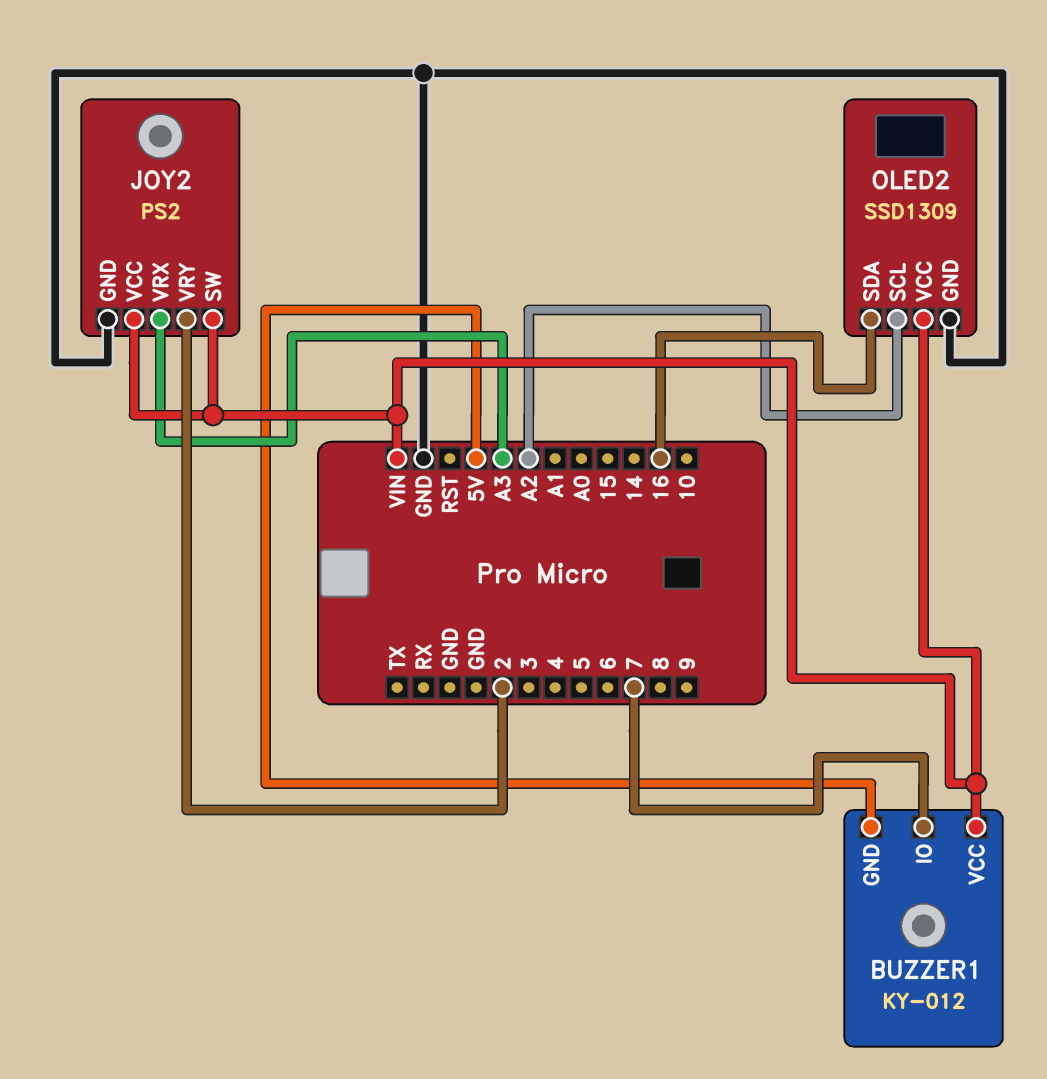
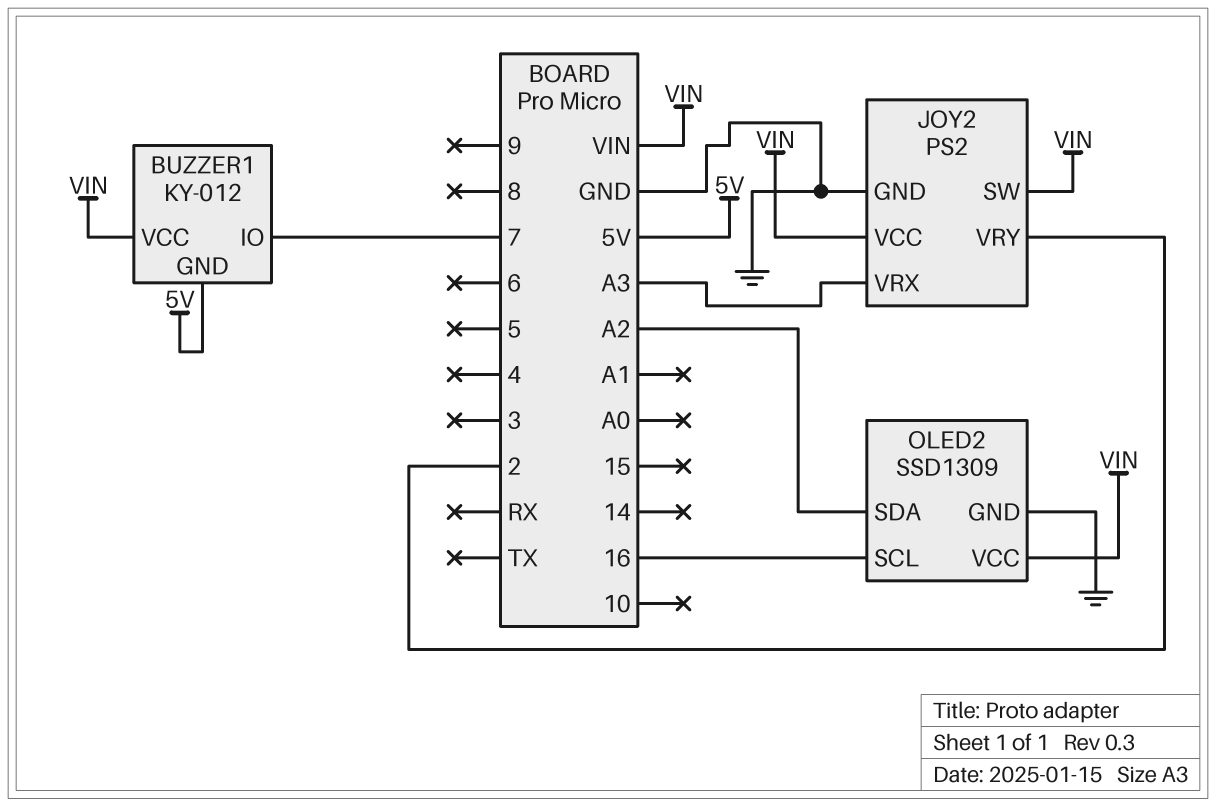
OLED2 pin SCL: A2 -> 16
OLED2 pin SDA: 16 -> A2

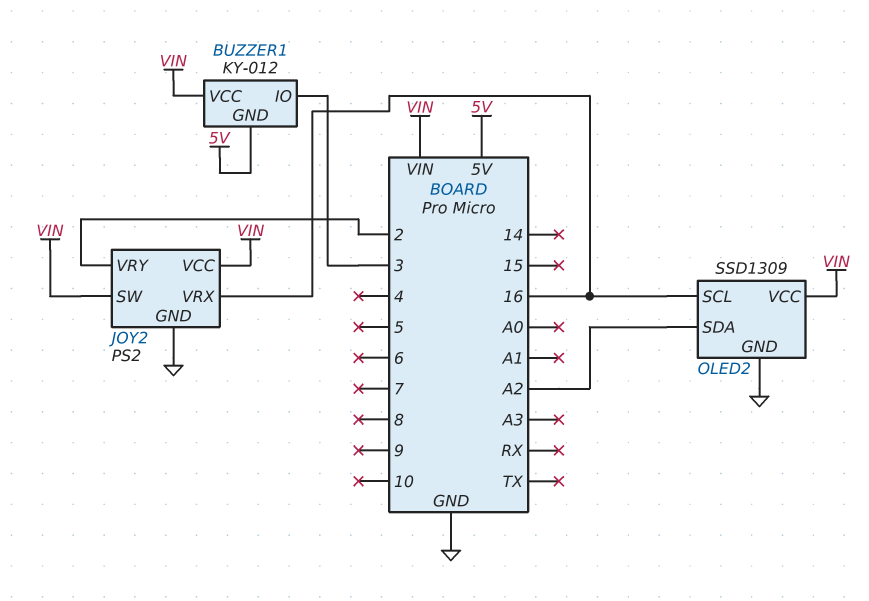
BUZZER1 pin IO: 7 -> 3
JOY2 pin VRX: A3 -> 16

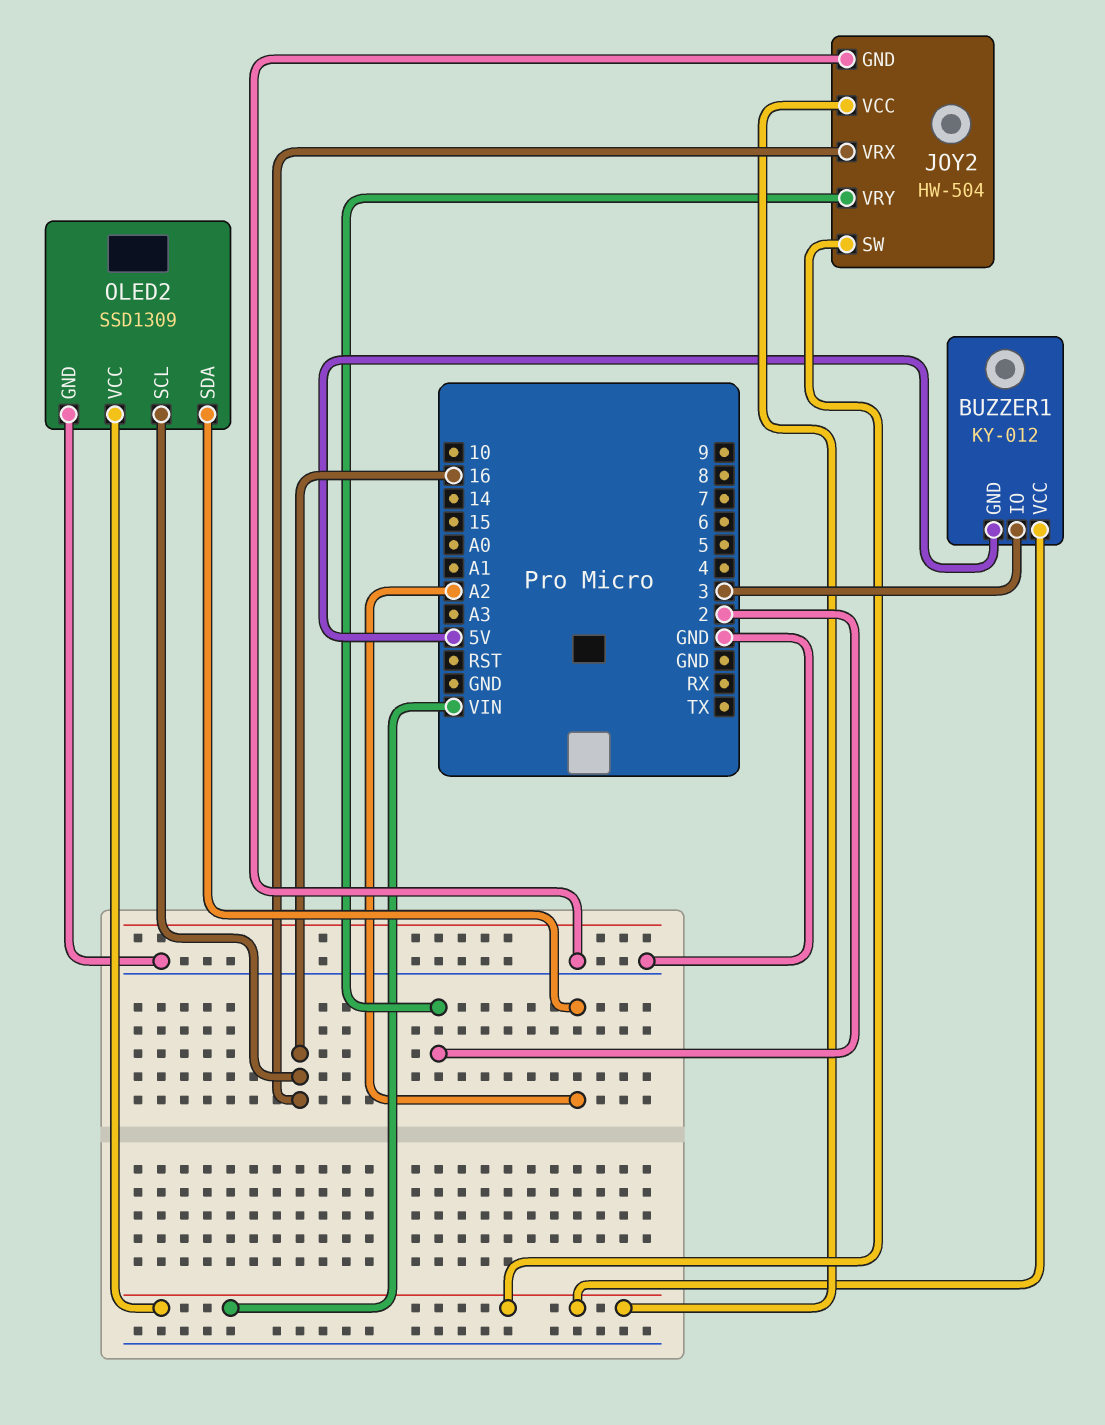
JOY2: PS2 -> HW-504

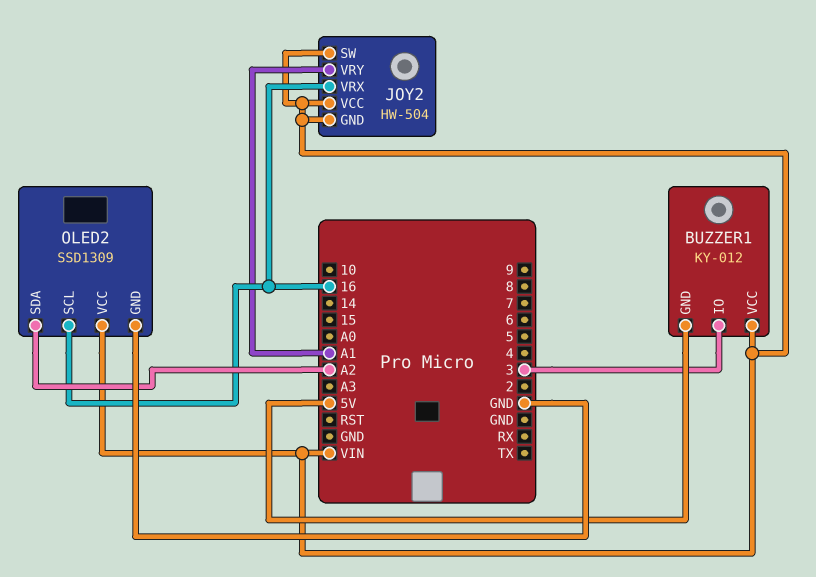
JOY2 pin GND: GND -> VIN
JOY2 pin VRY: 2 -> A1

